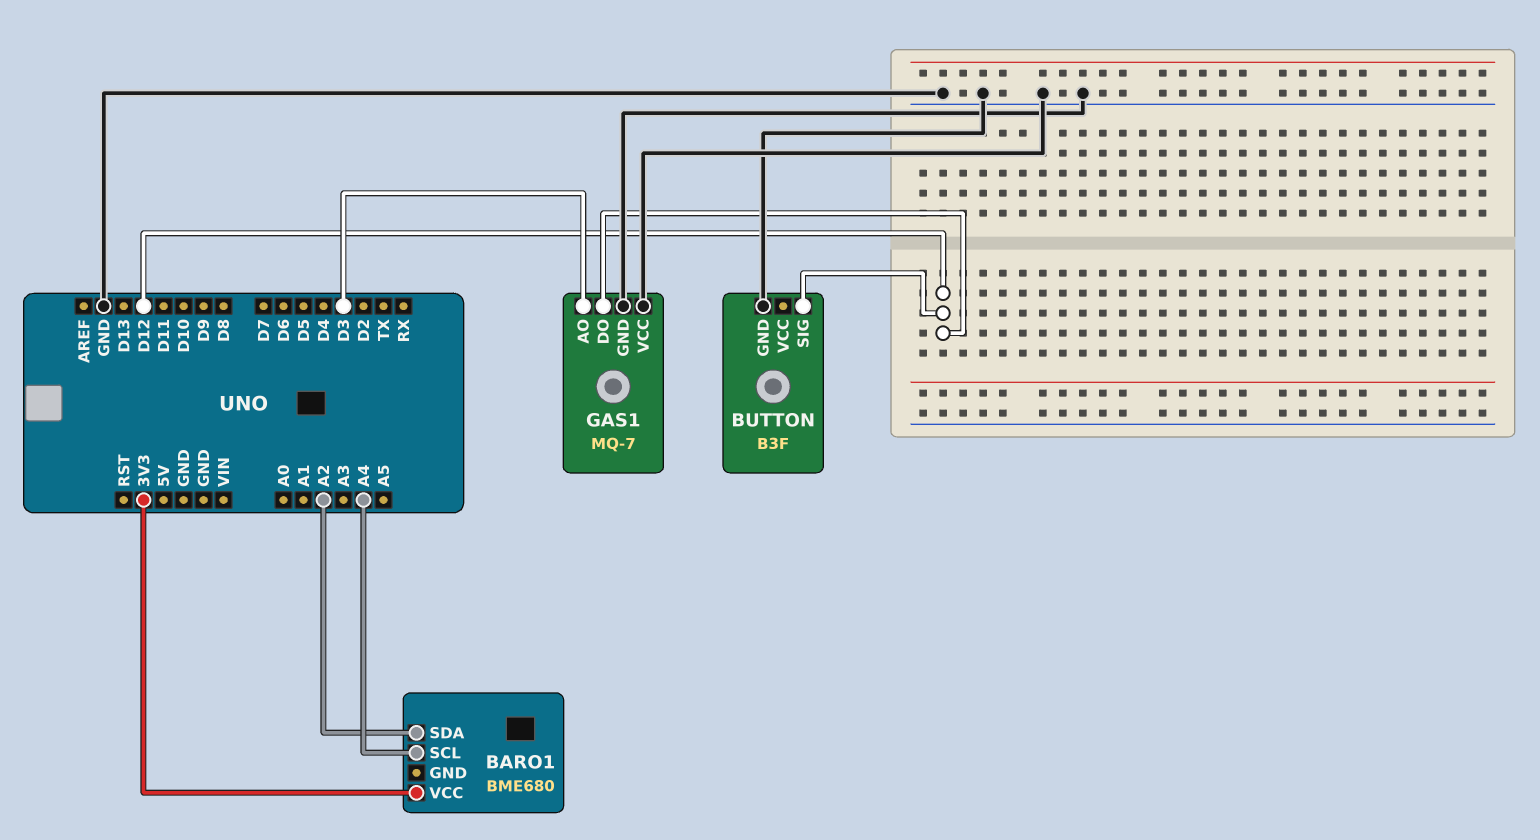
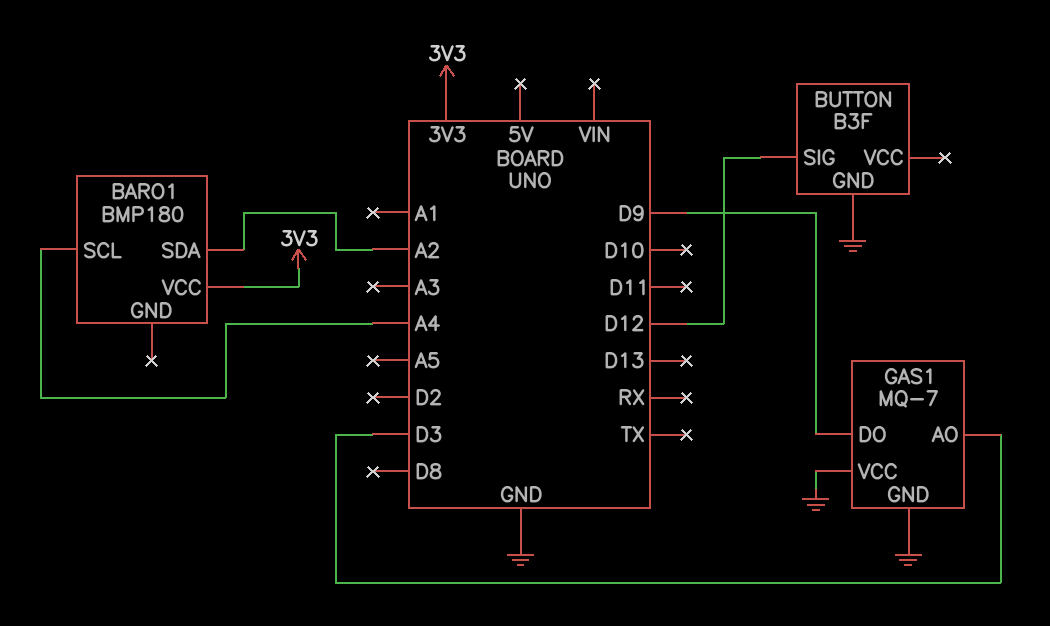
BARO1: BME680 -> BMP180
GAS1 pin DO: D12 -> D9

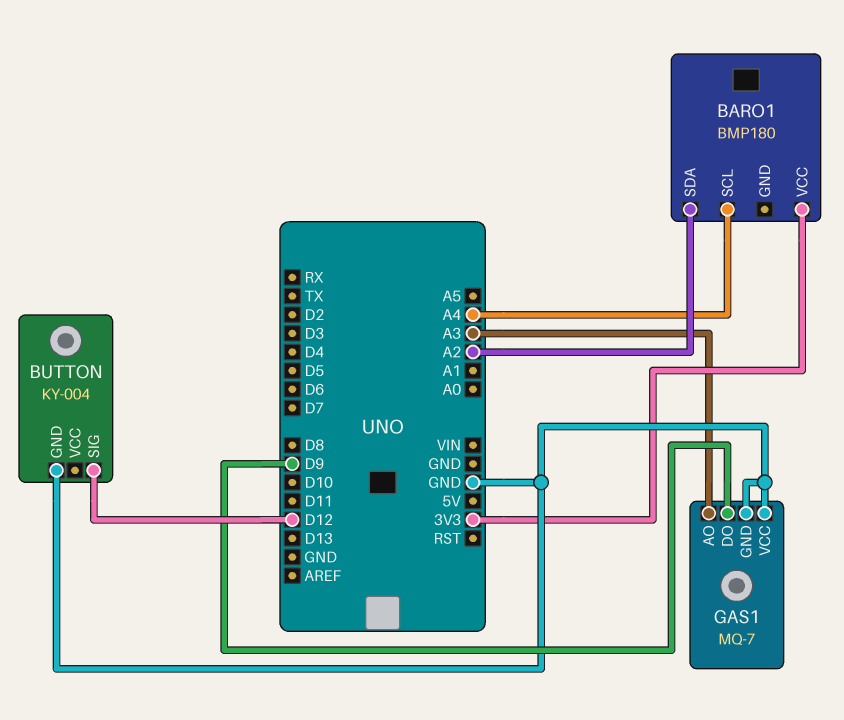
BUTTON: B3F -> KY-004
GAS1 pin AO: D3 -> A3

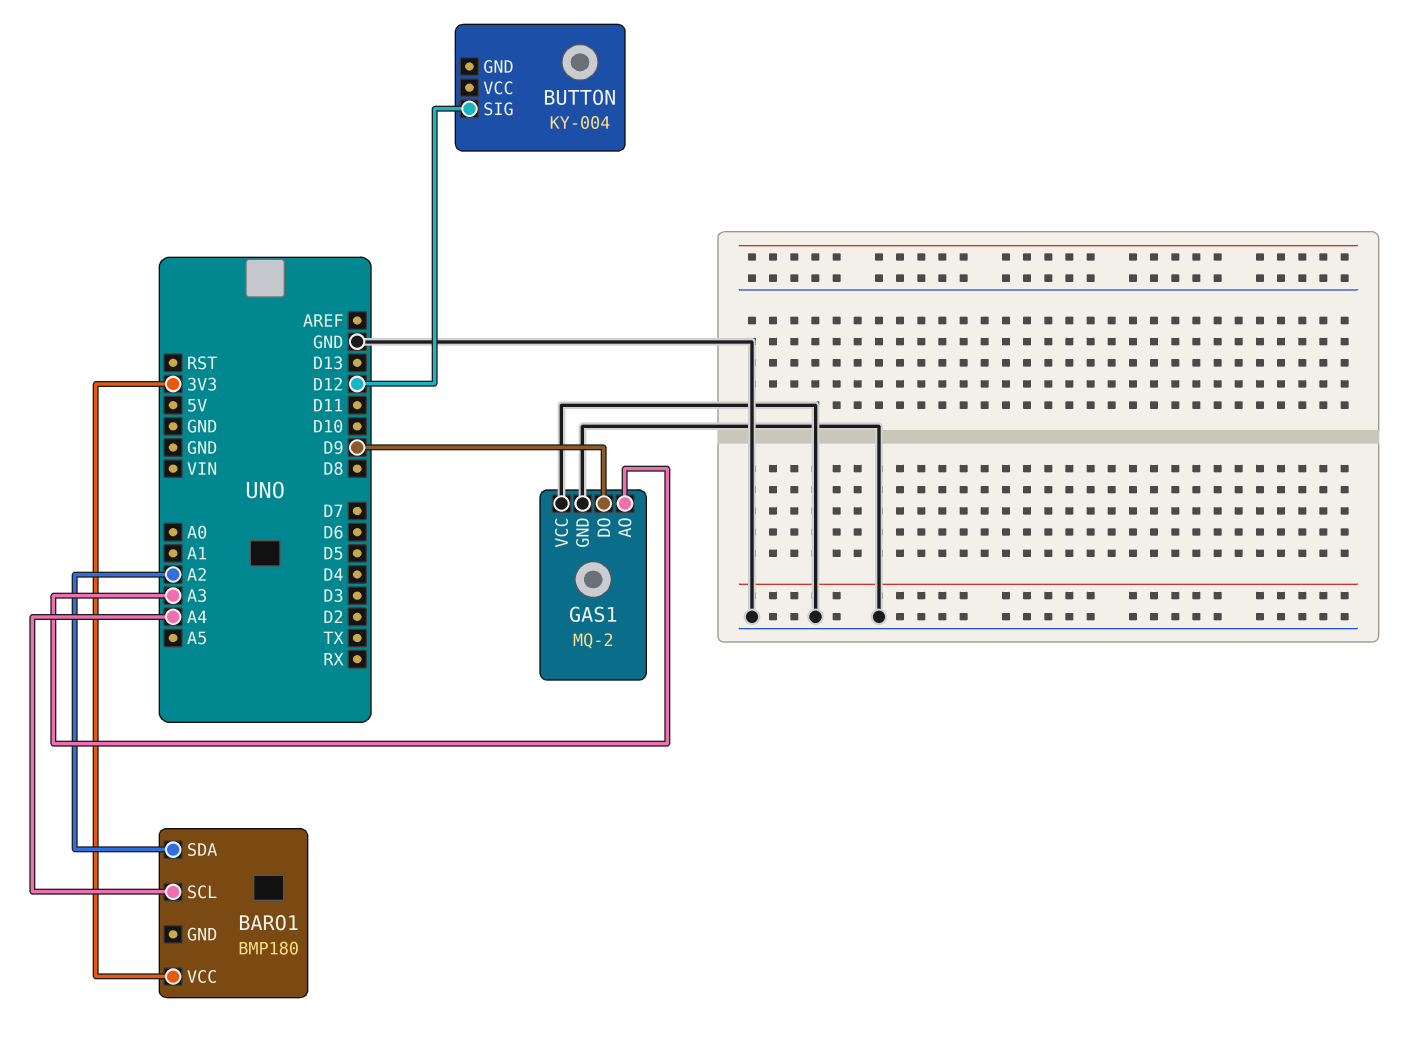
BUTTON pin GND: GND -> none
GAS1: MQ-7 -> MQ-2

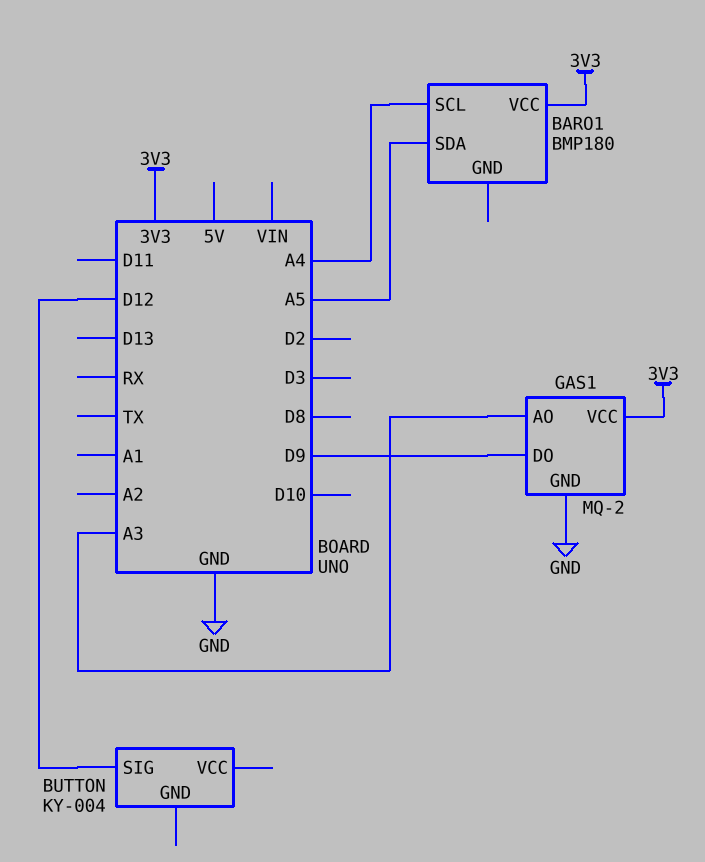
BARO1 pin SDA: A2 -> A5
GAS1 pin VCC: GND -> 3V3

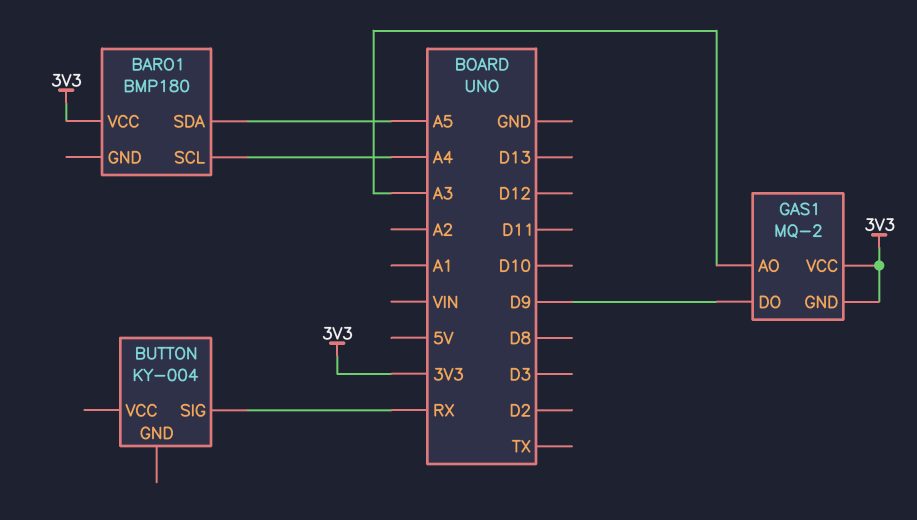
BUTTON pin SIG: D12 -> RX
GAS1 pin GND: GND -> 3V3

